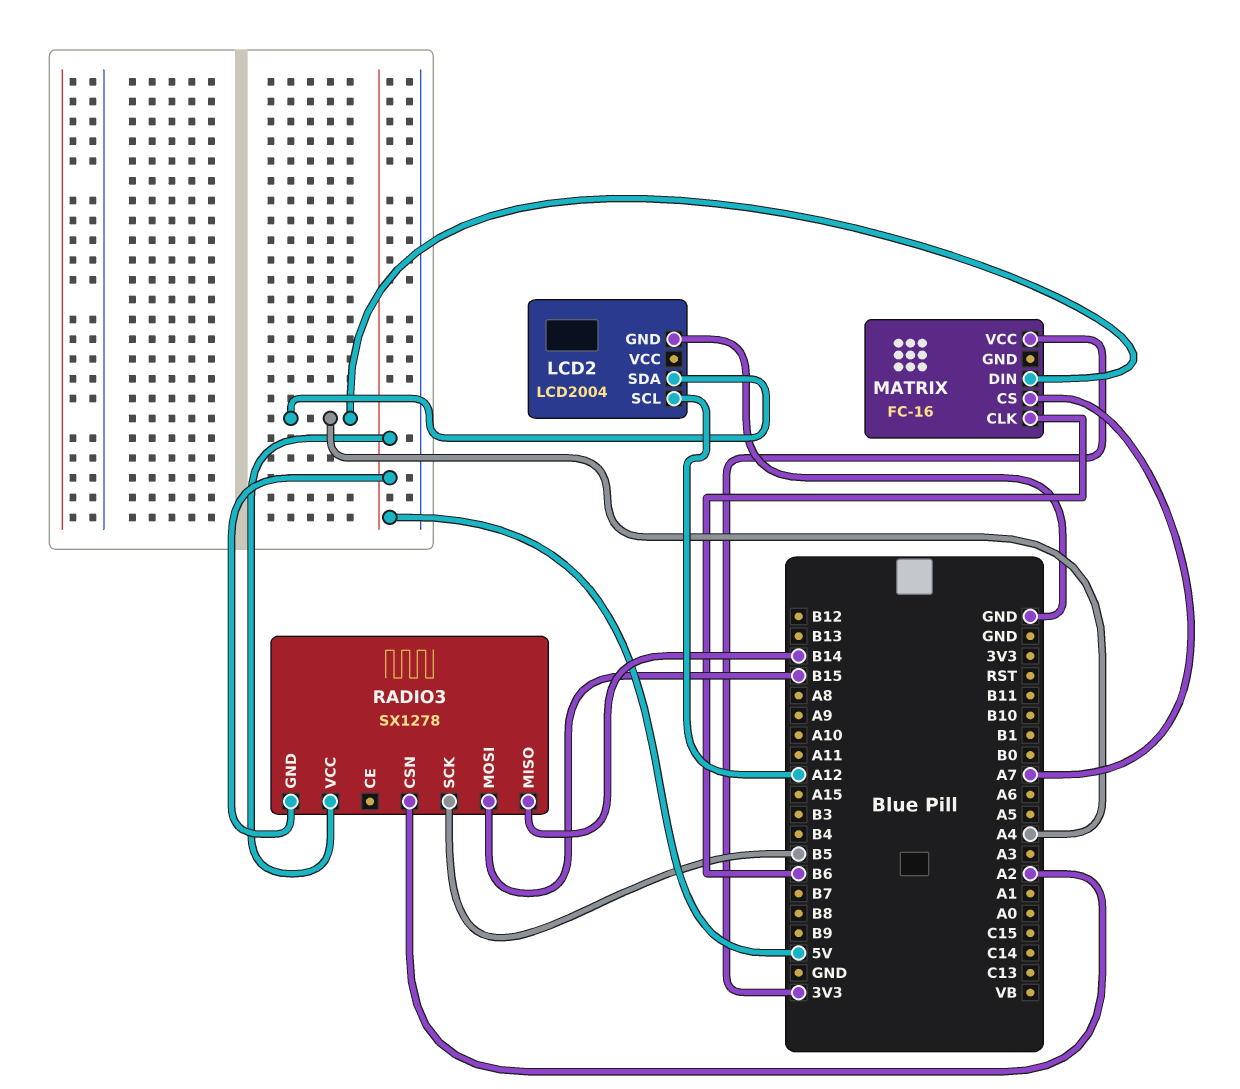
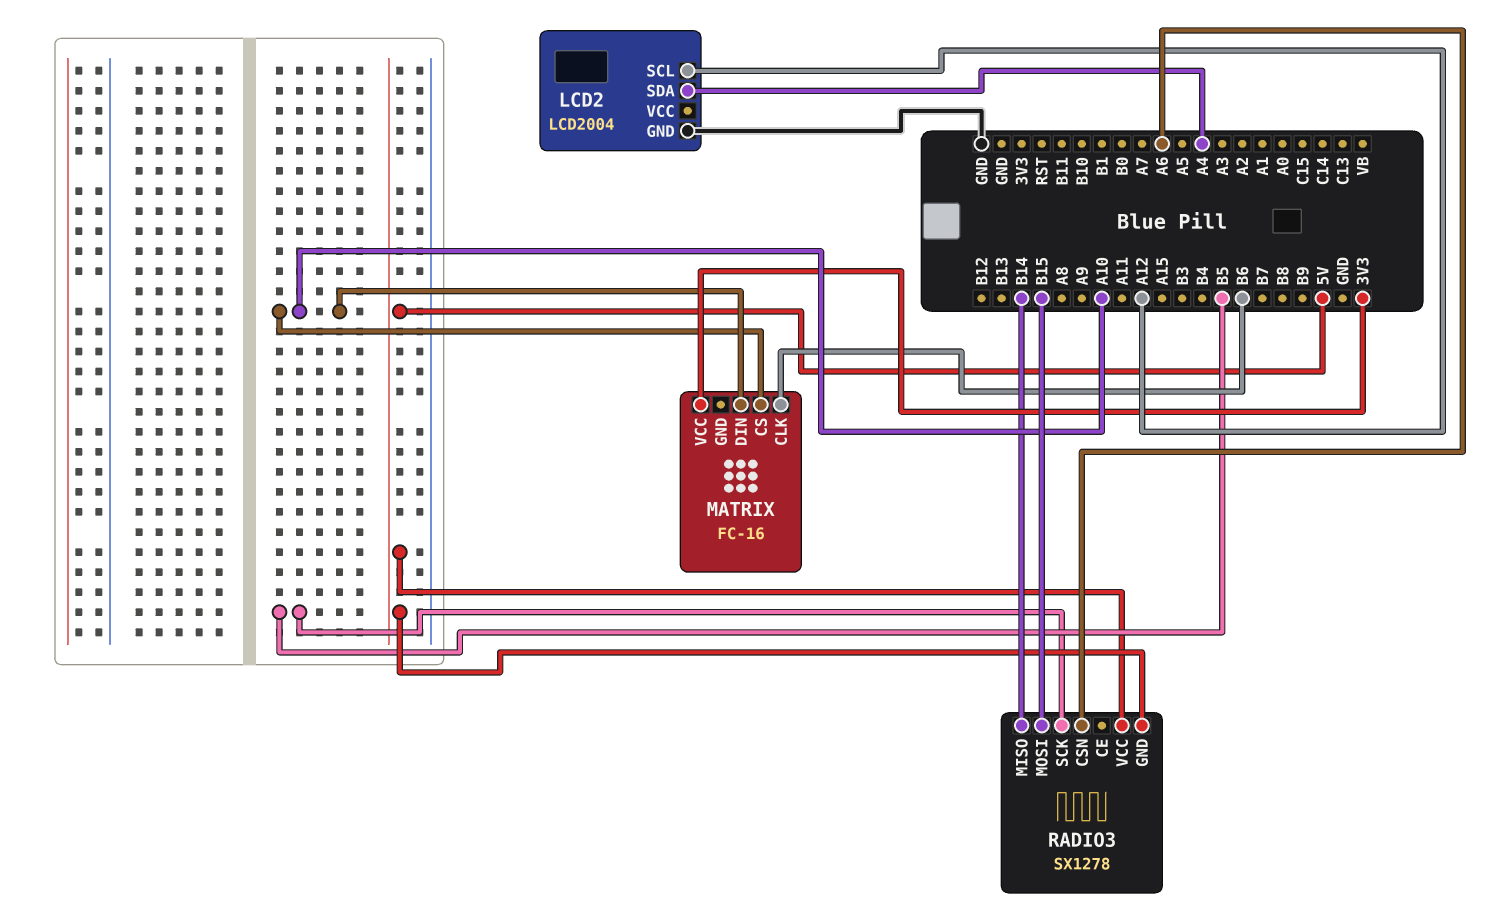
MATRIX pin CS: A7 -> A10
MATRIX pin DIN: A4 -> A10
RADIO3 pin CSN: A2 -> A6

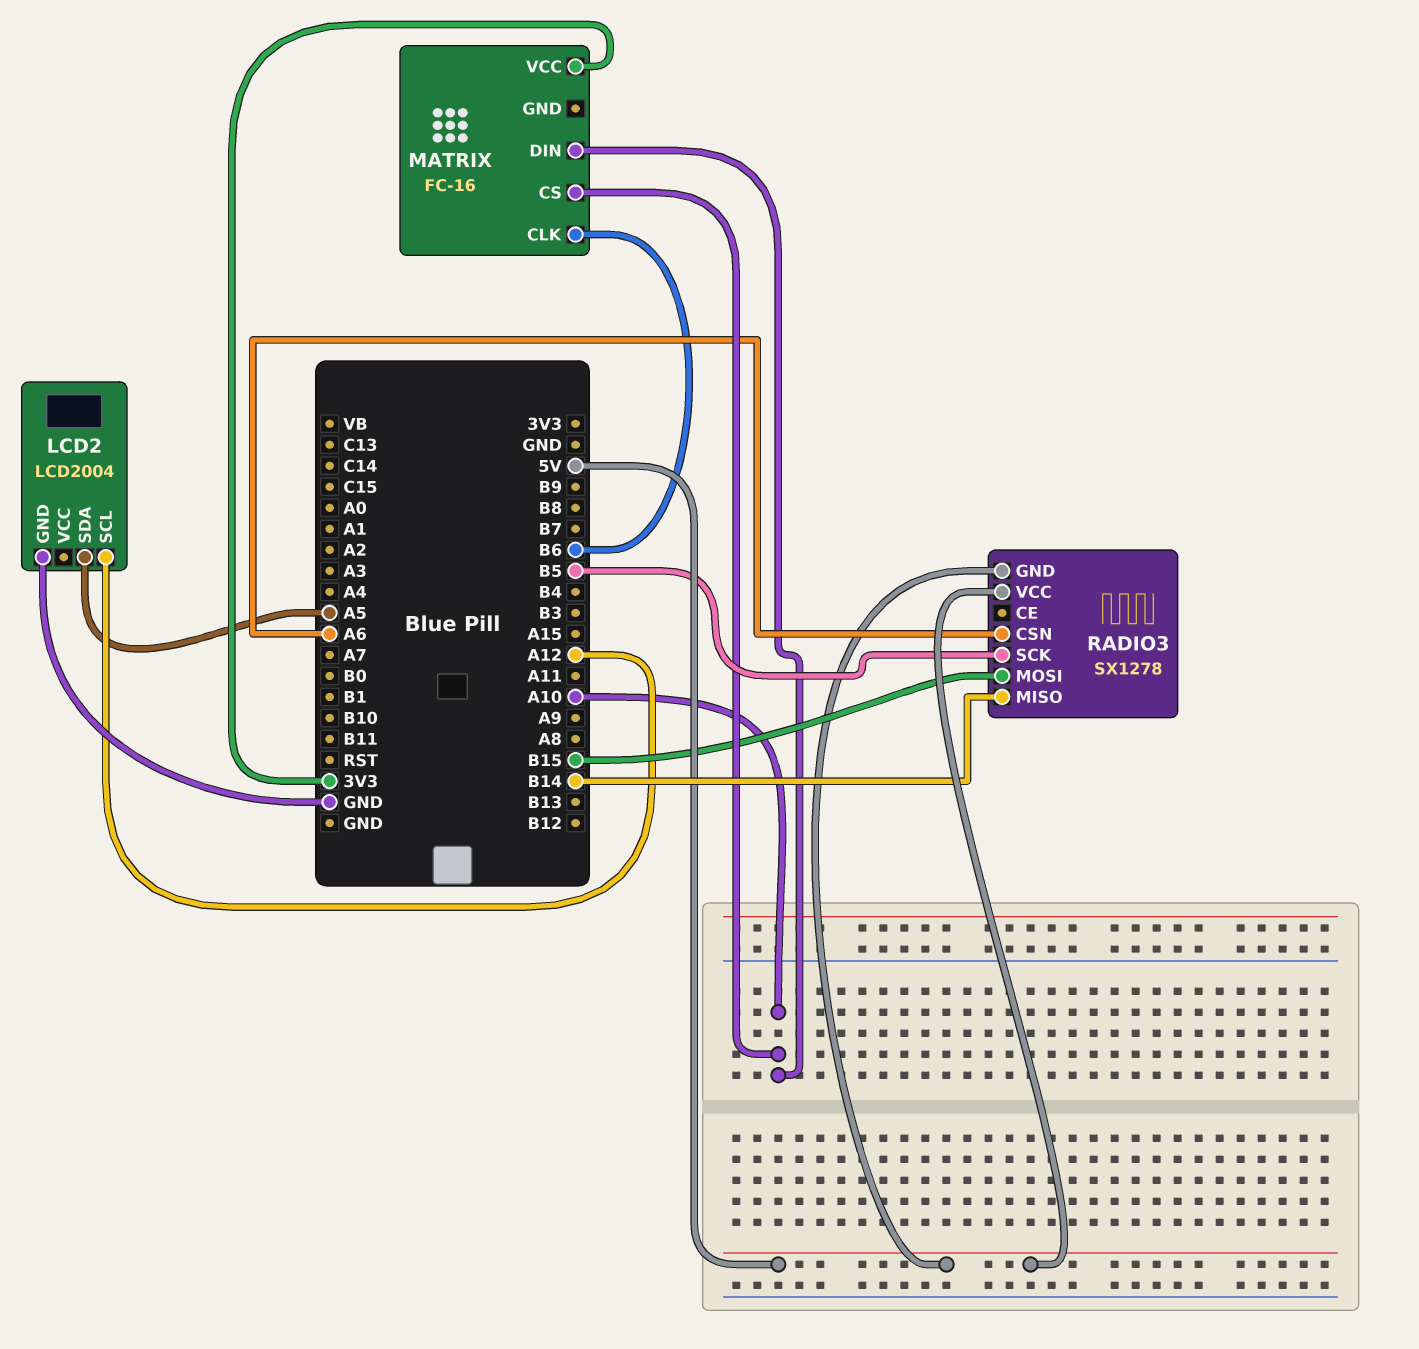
LCD2 pin SDA: A4 -> A5

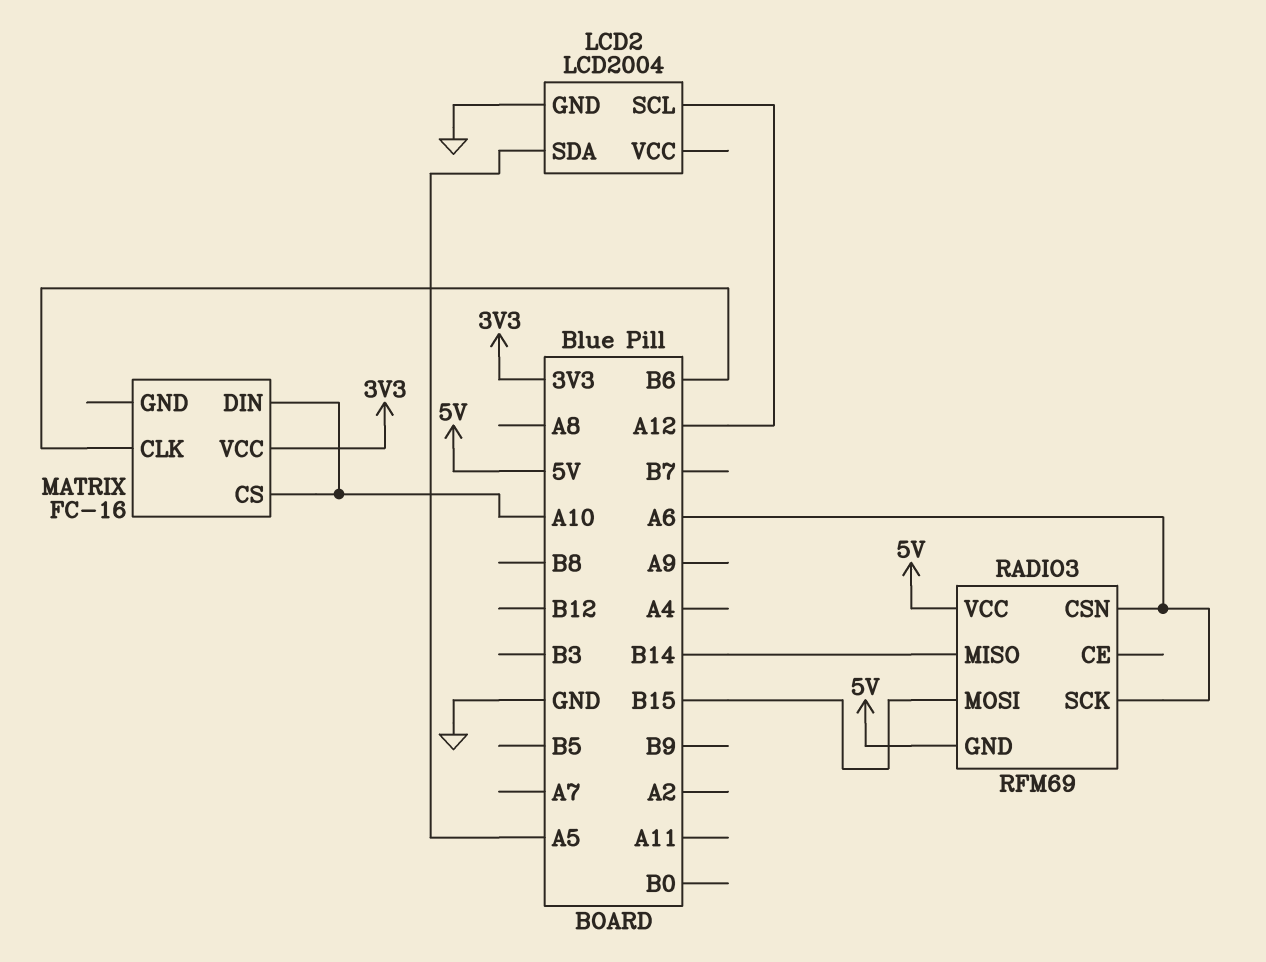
RADIO3: SX1278 -> RFM69
RADIO3 pin SCK: B5 -> A6

